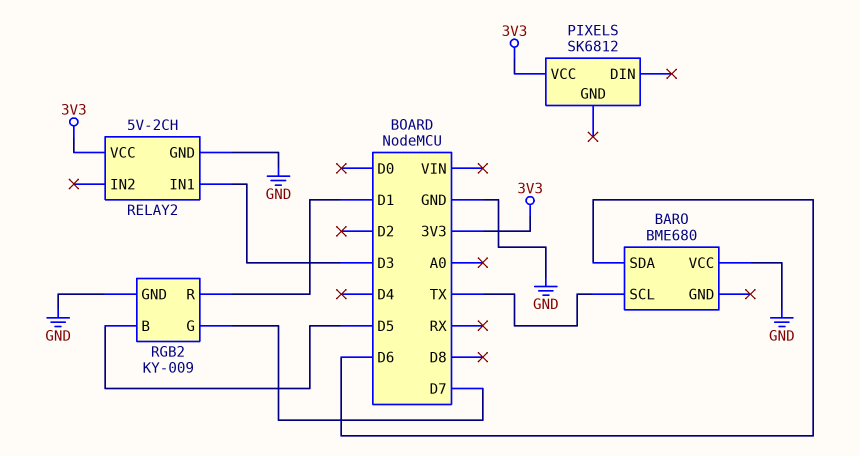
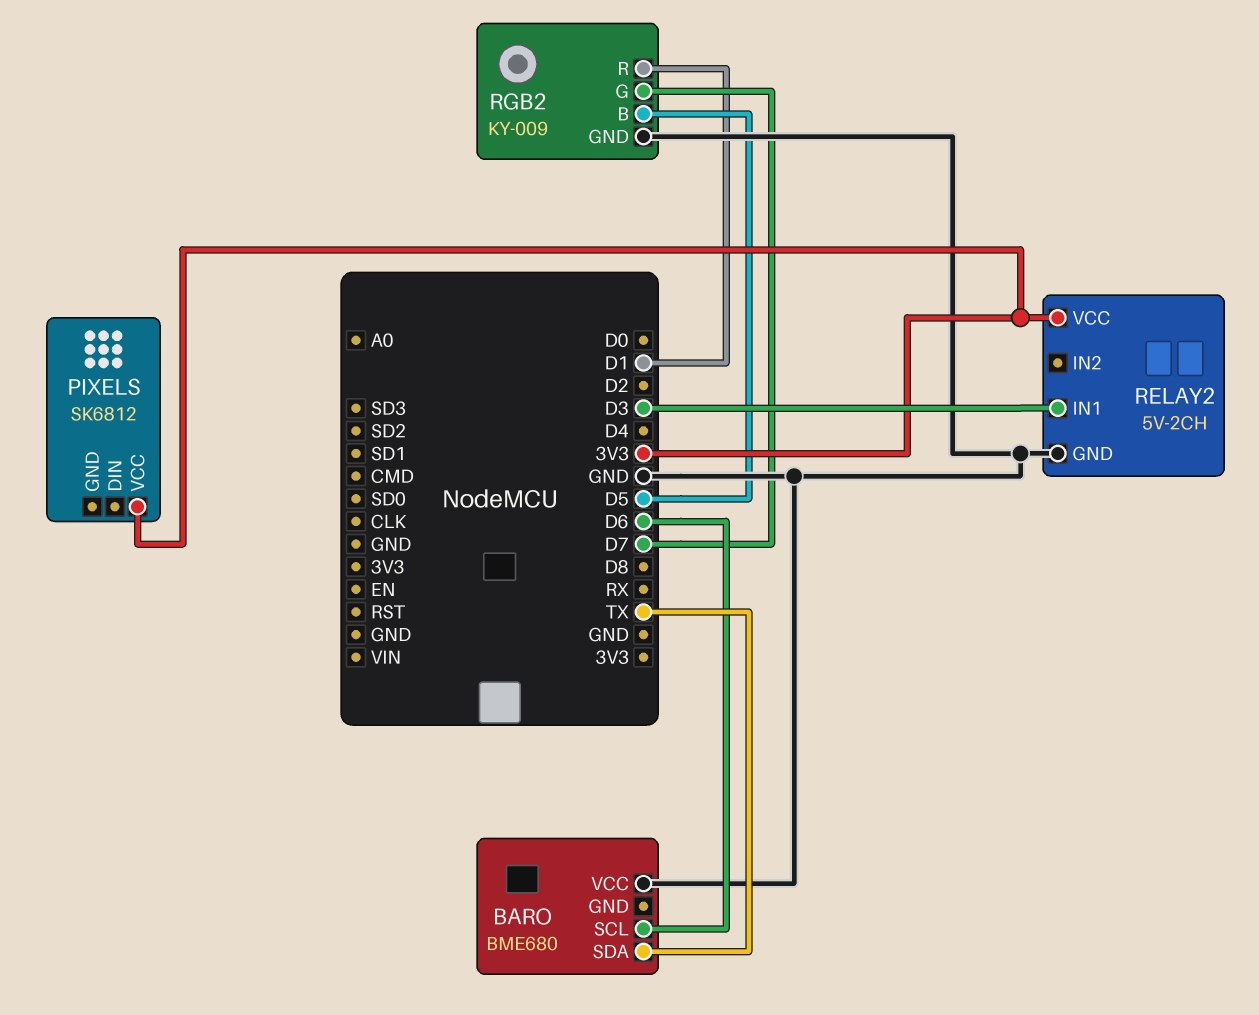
BARO pin SCL: TX -> D6
BARO pin SDA: D6 -> TX

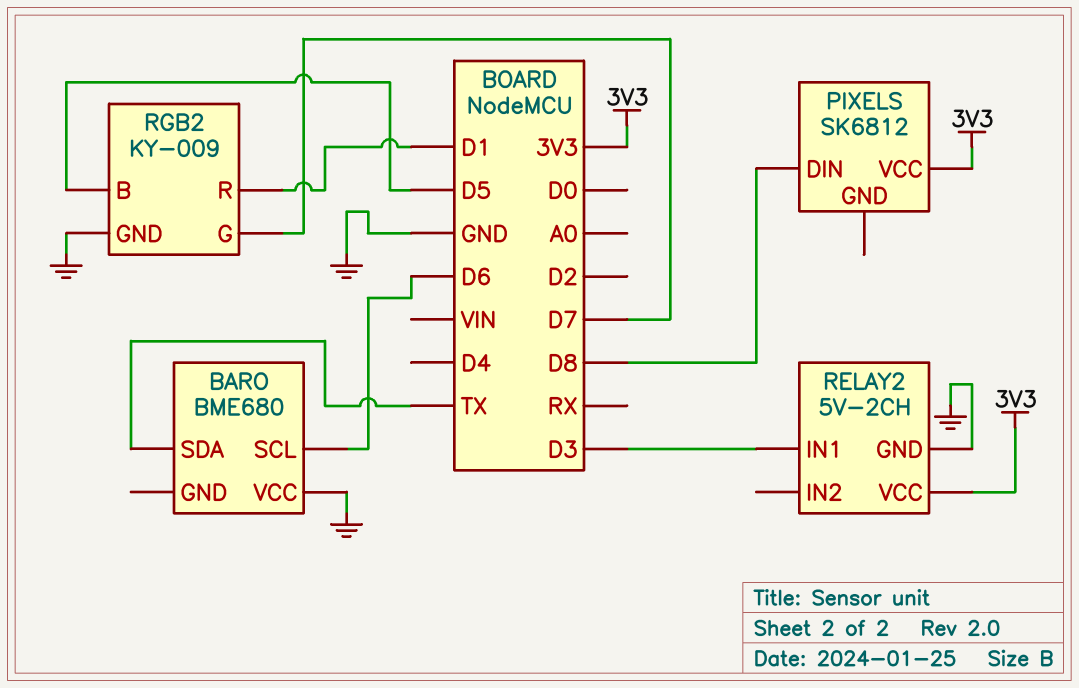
PIXELS pin DIN: none -> D8

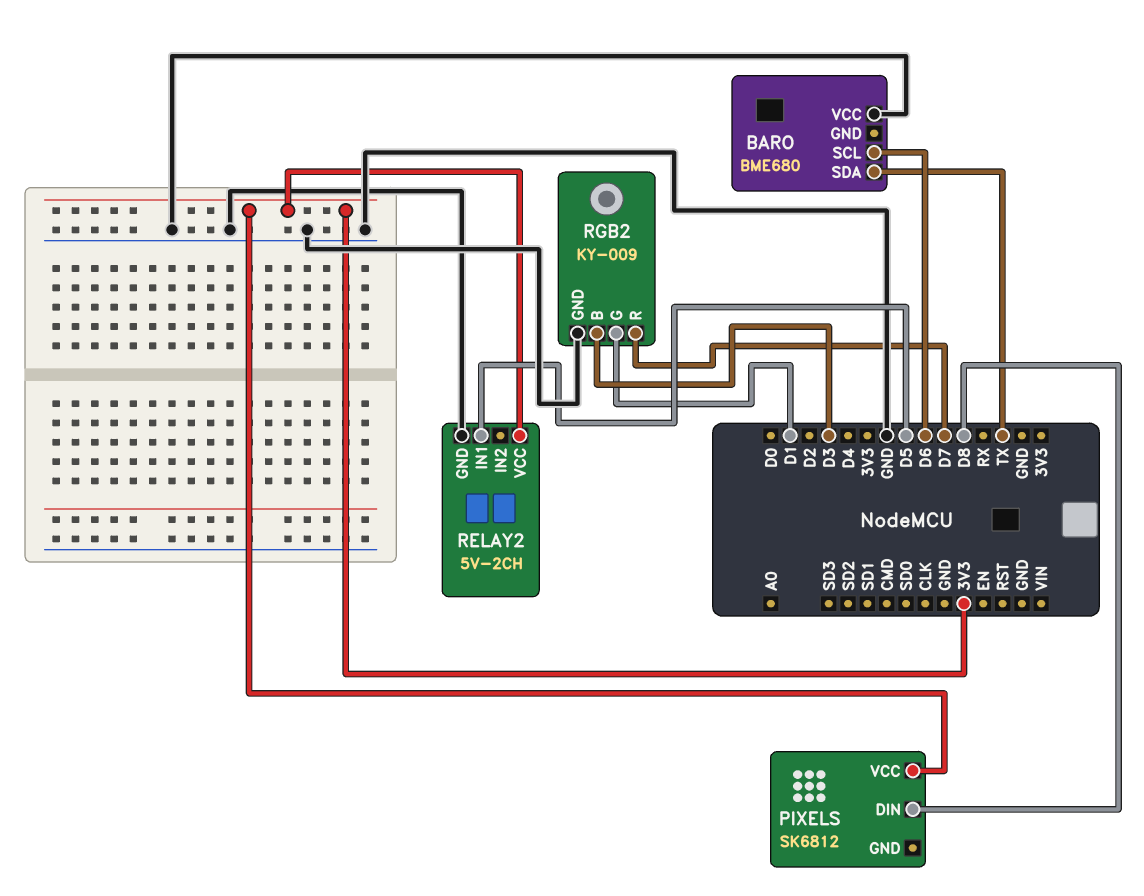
RELAY2 pin IN1: D3 -> D5
RGB2 pin B: D5 -> D3
RGB2 pin G: D7 -> D1
RGB2 pin R: D1 -> D7

